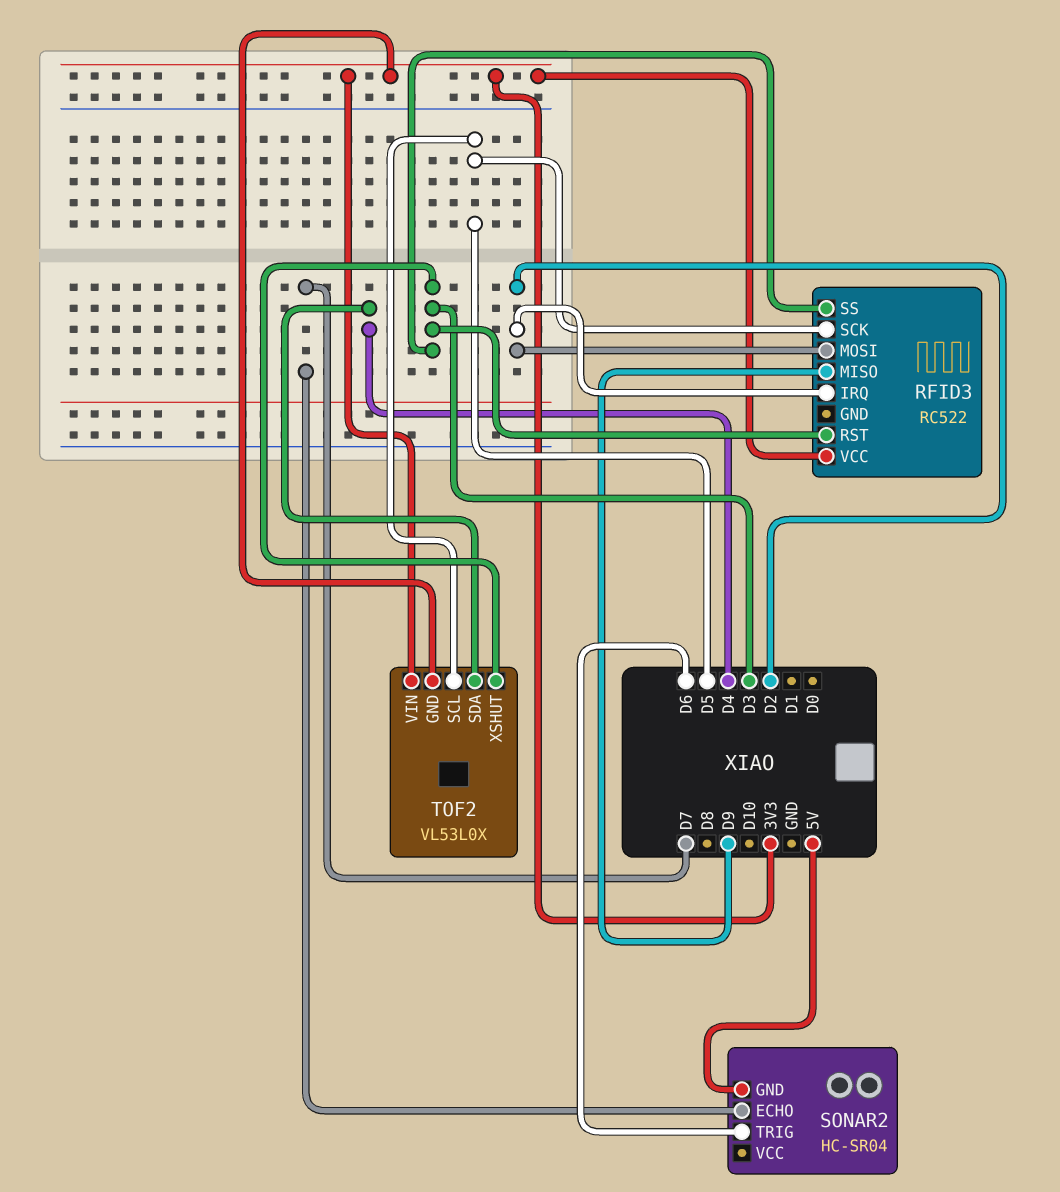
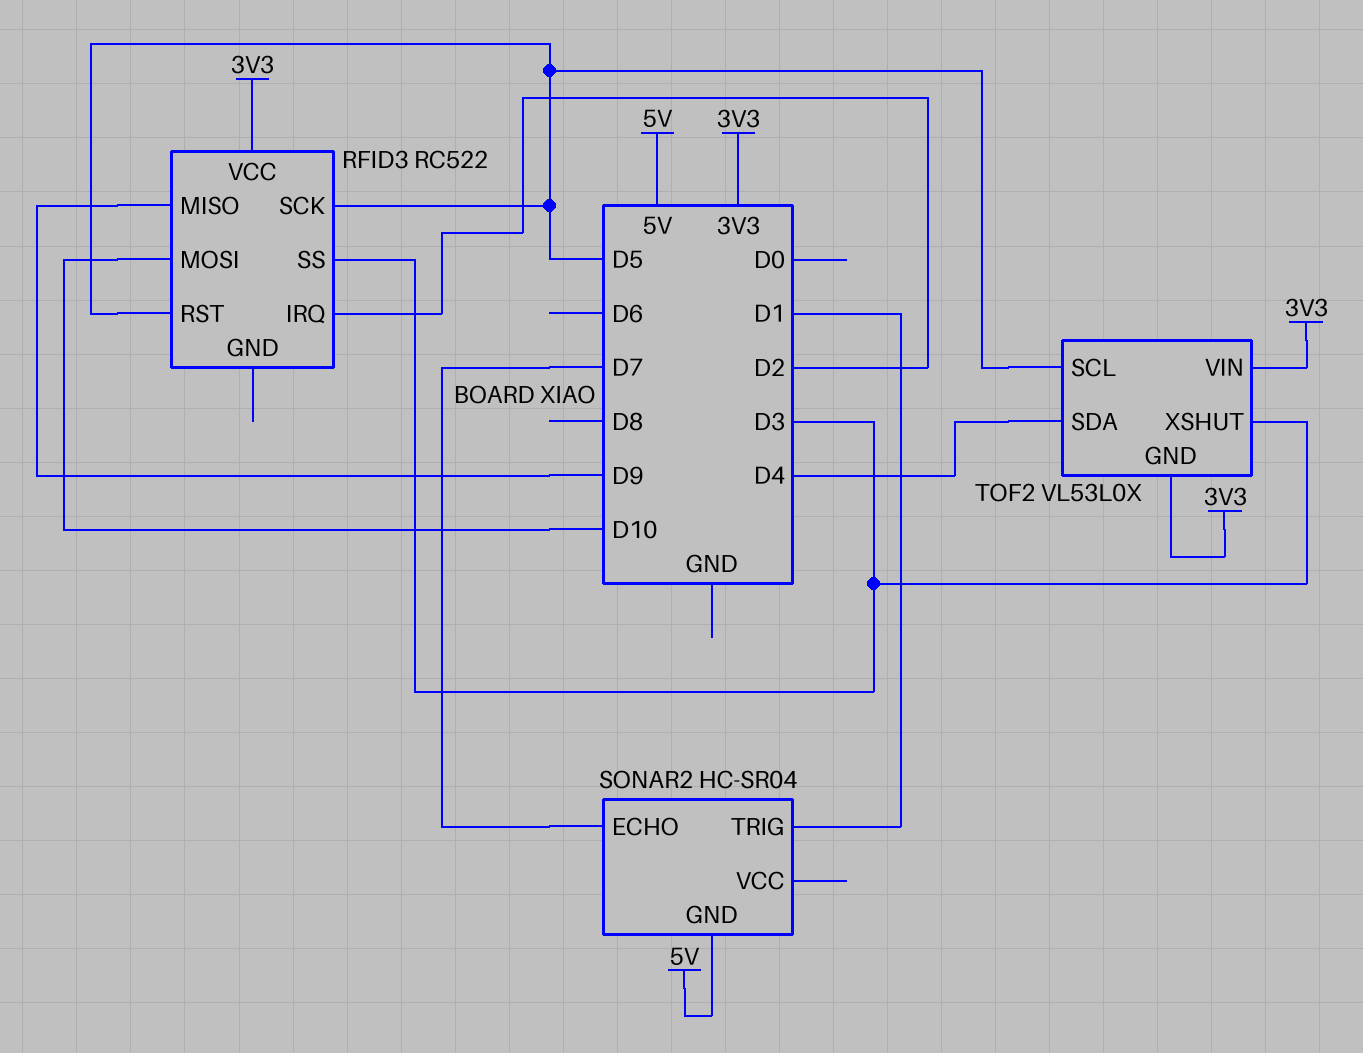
RFID3 pin MOSI: D2 -> D10
RFID3 pin RST: D3 -> D5
SONAR2 pin TRIG: D6 -> D1

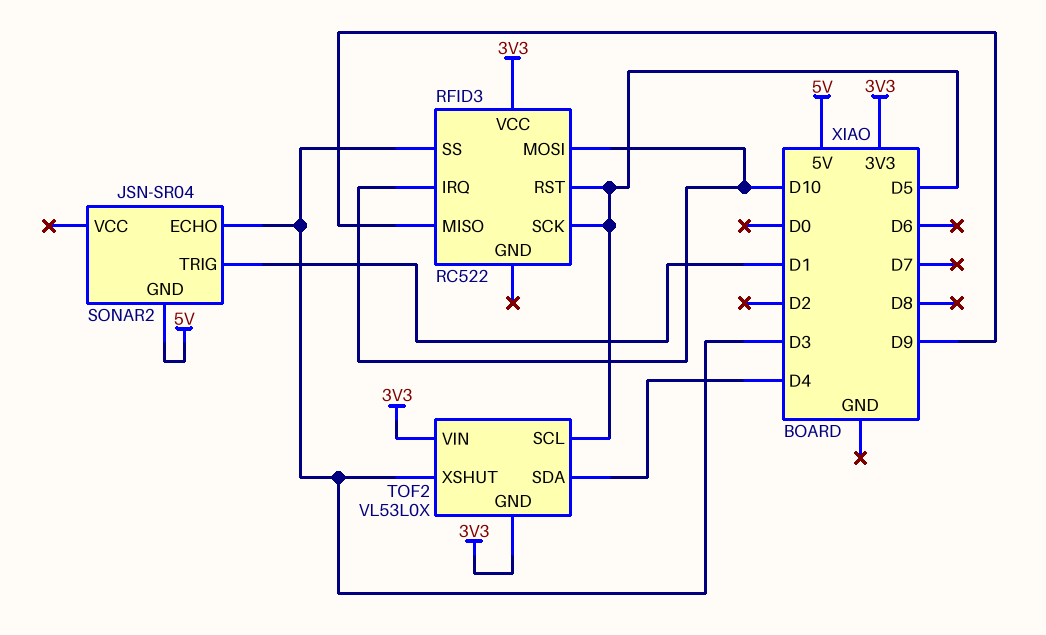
RFID3 pin IRQ: D2 -> D10
SONAR2: HC-SR04 -> JSN-SR04
SONAR2 pin ECHO: D7 -> D3

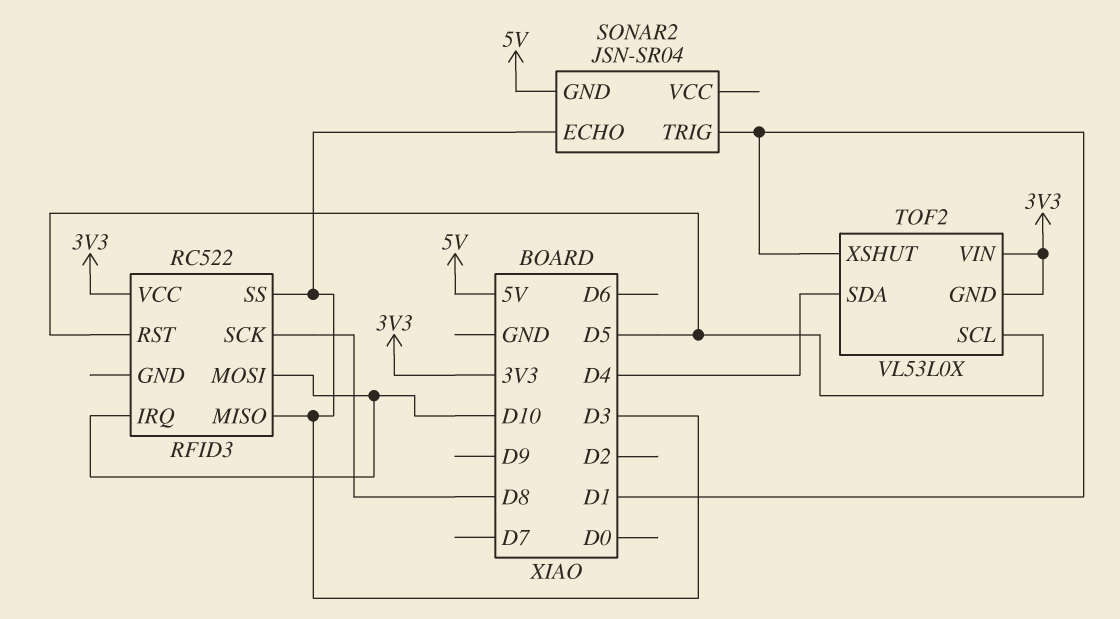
RFID3 pin MISO: D9 -> D3
RFID3 pin SCK: D5 -> D8
TOF2 pin XSHUT: D3 -> D1

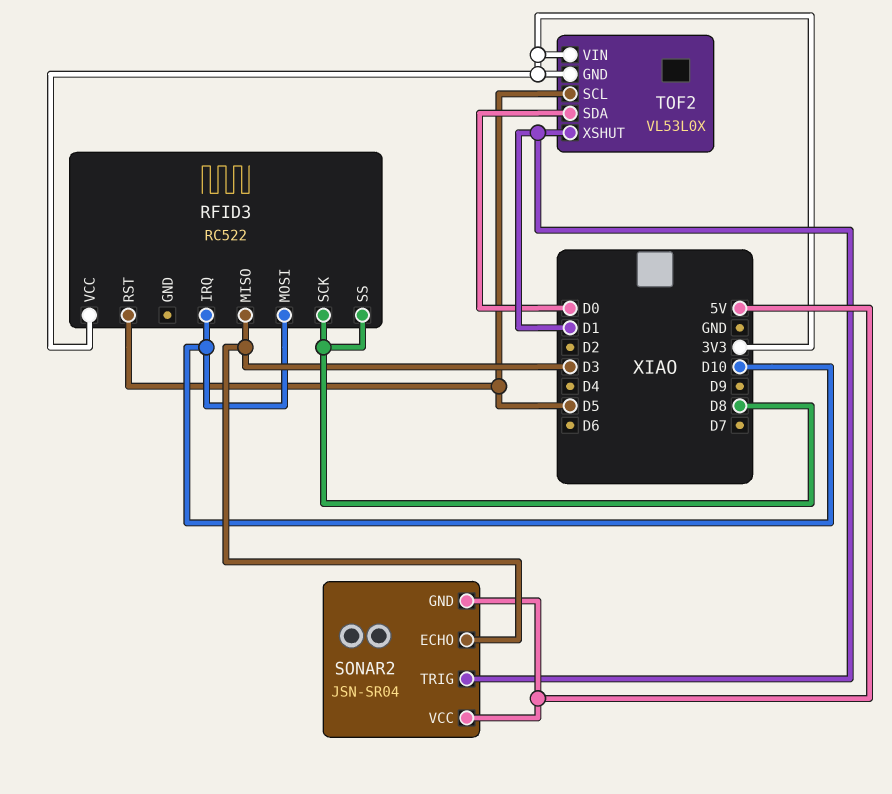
RFID3 pin SS: D3 -> D8
SONAR2 pin VCC: none -> 5V
TOF2 pin SDA: D4 -> D0

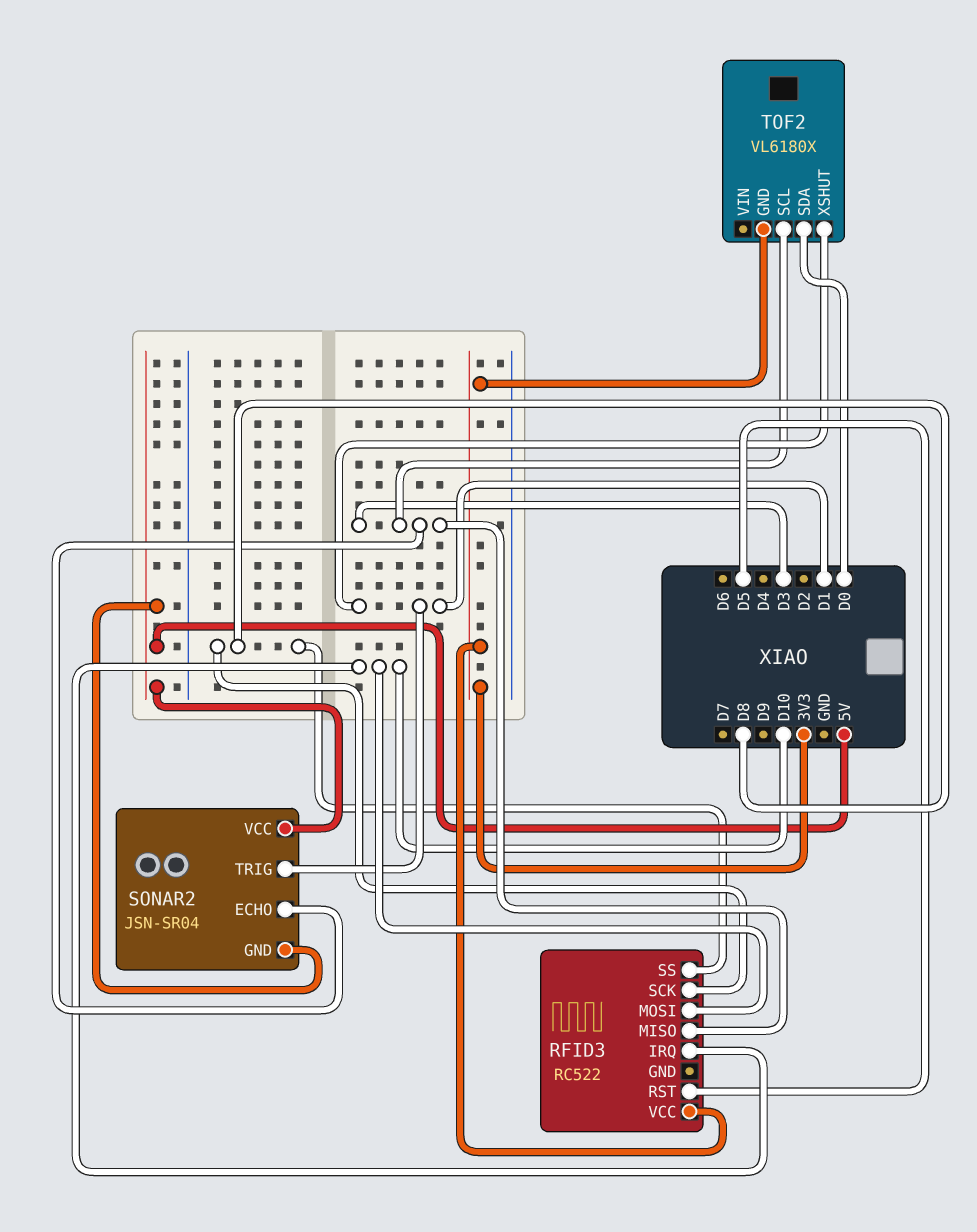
TOF2: VL53L0X -> VL6180X
TOF2 pin SCL: D5 -> D3
TOF2 pin VIN: 3V3 -> none

